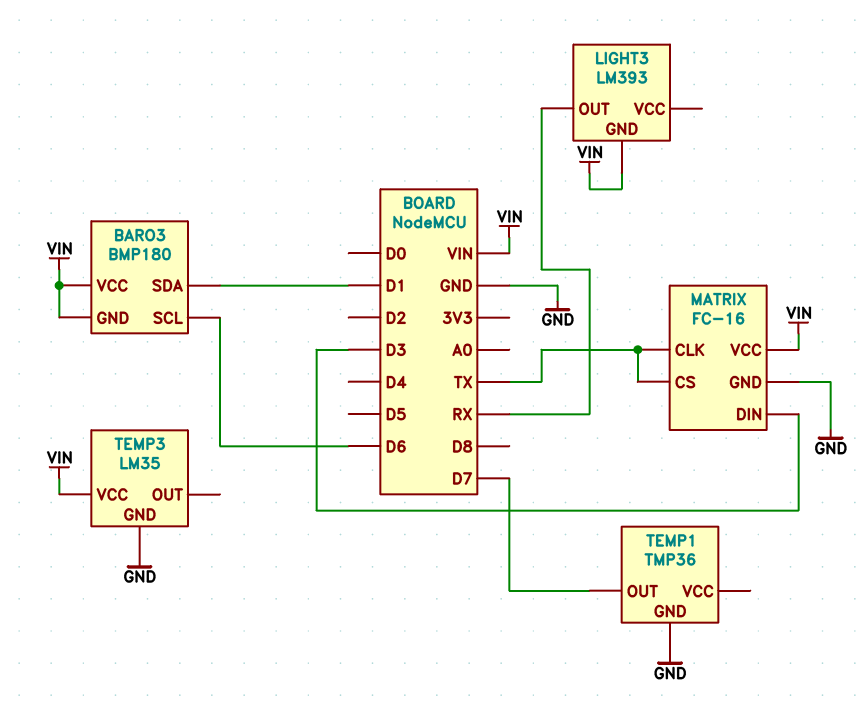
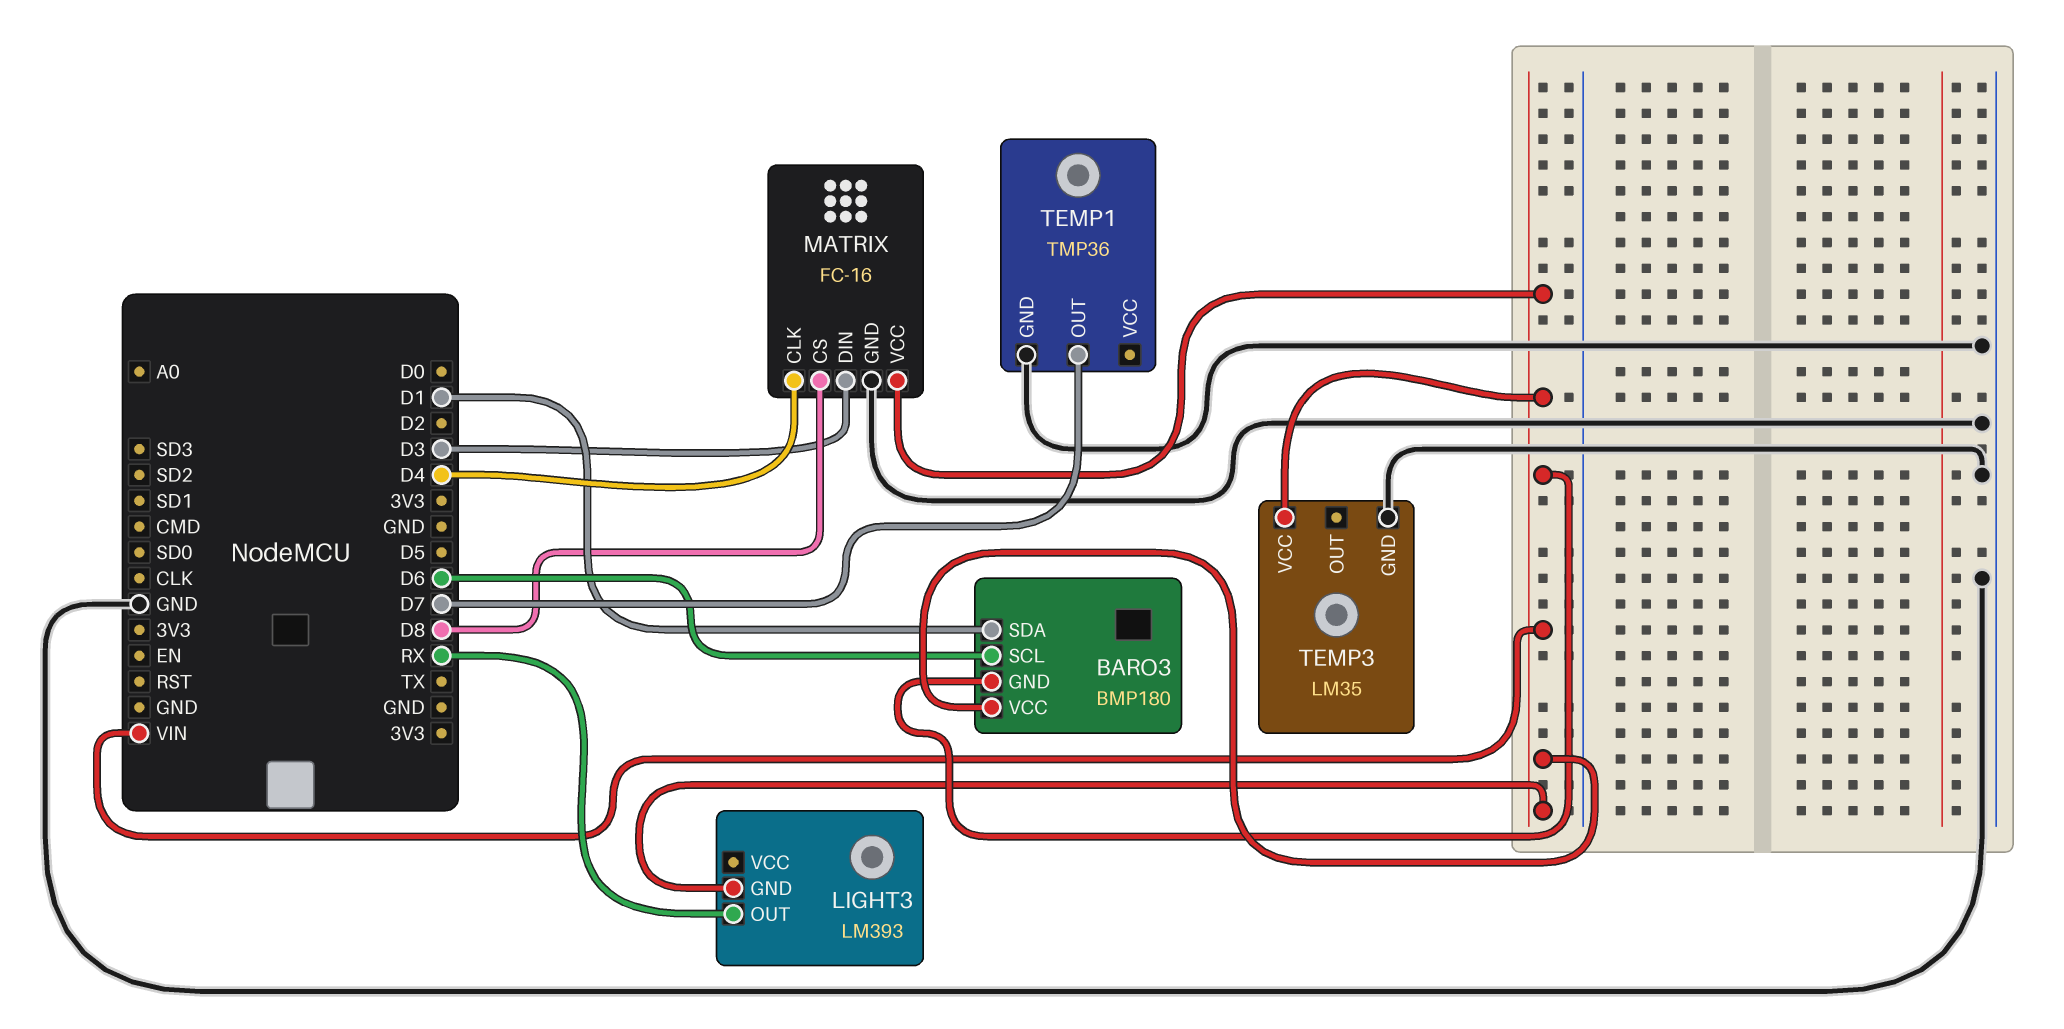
MATRIX pin CLK: TX -> D4
MATRIX pin CS: TX -> D8

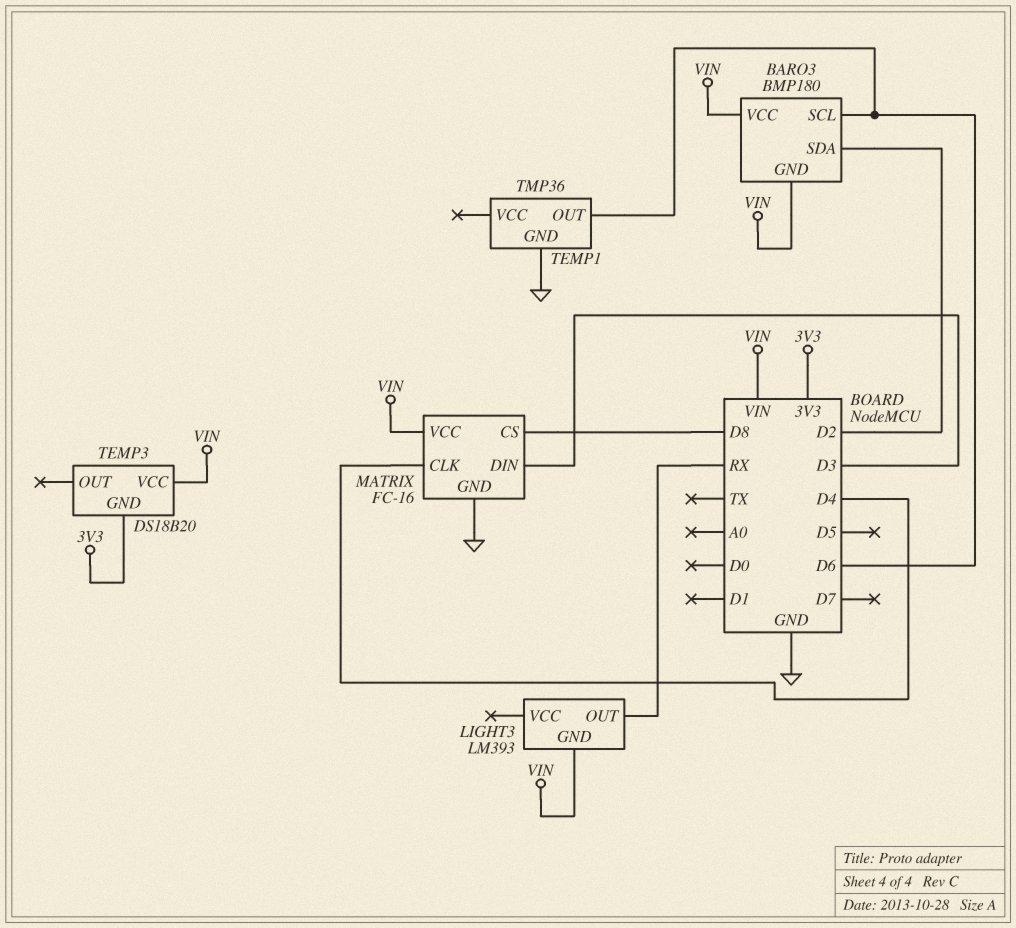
BARO3 pin SDA: D1 -> D2
TEMP1 pin OUT: D7 -> D6
TEMP3: LM35 -> DS18B20
TEMP3 pin GND: GND -> 3V3

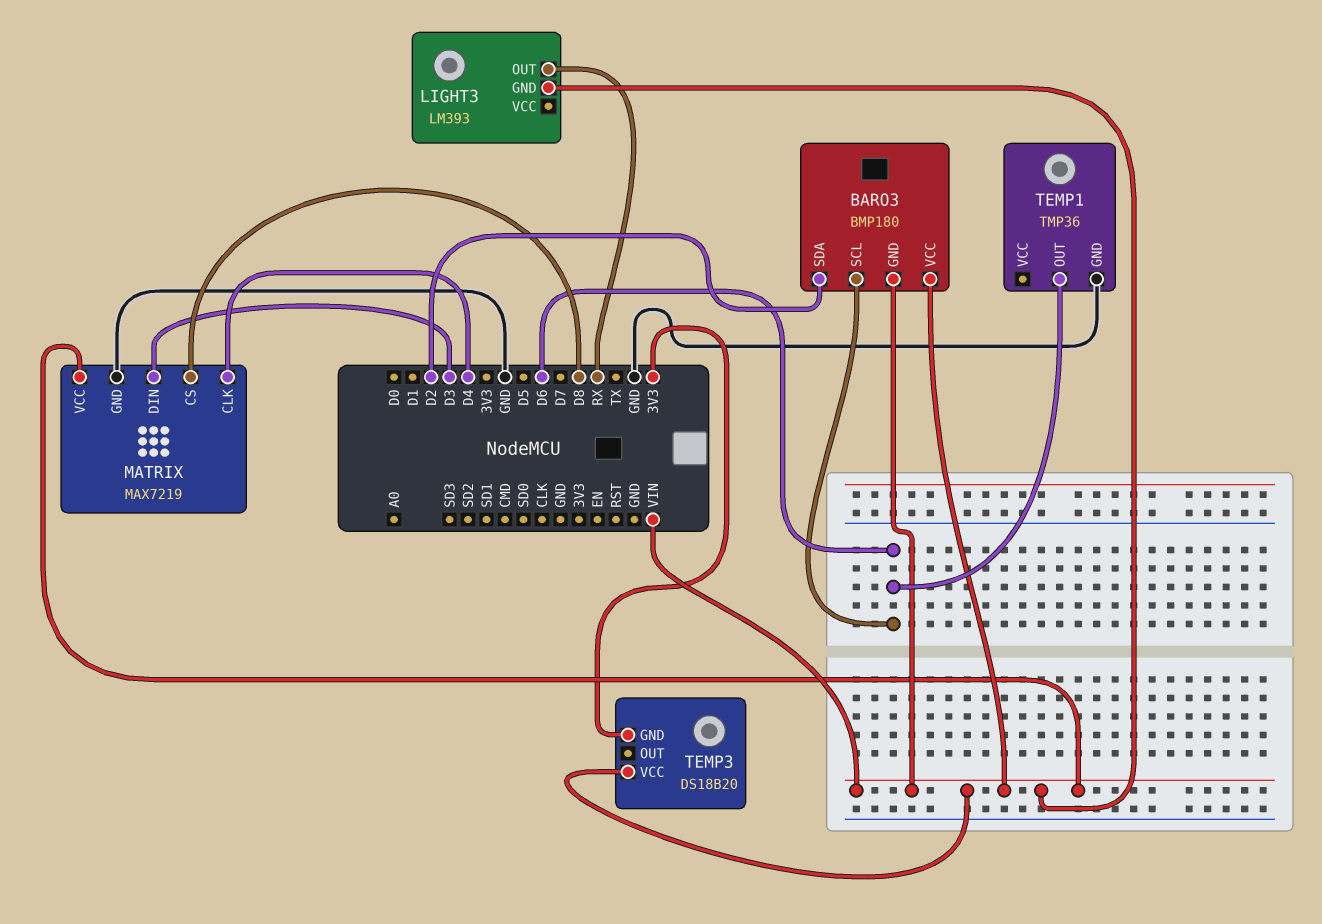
MATRIX: FC-16 -> MAX7219

